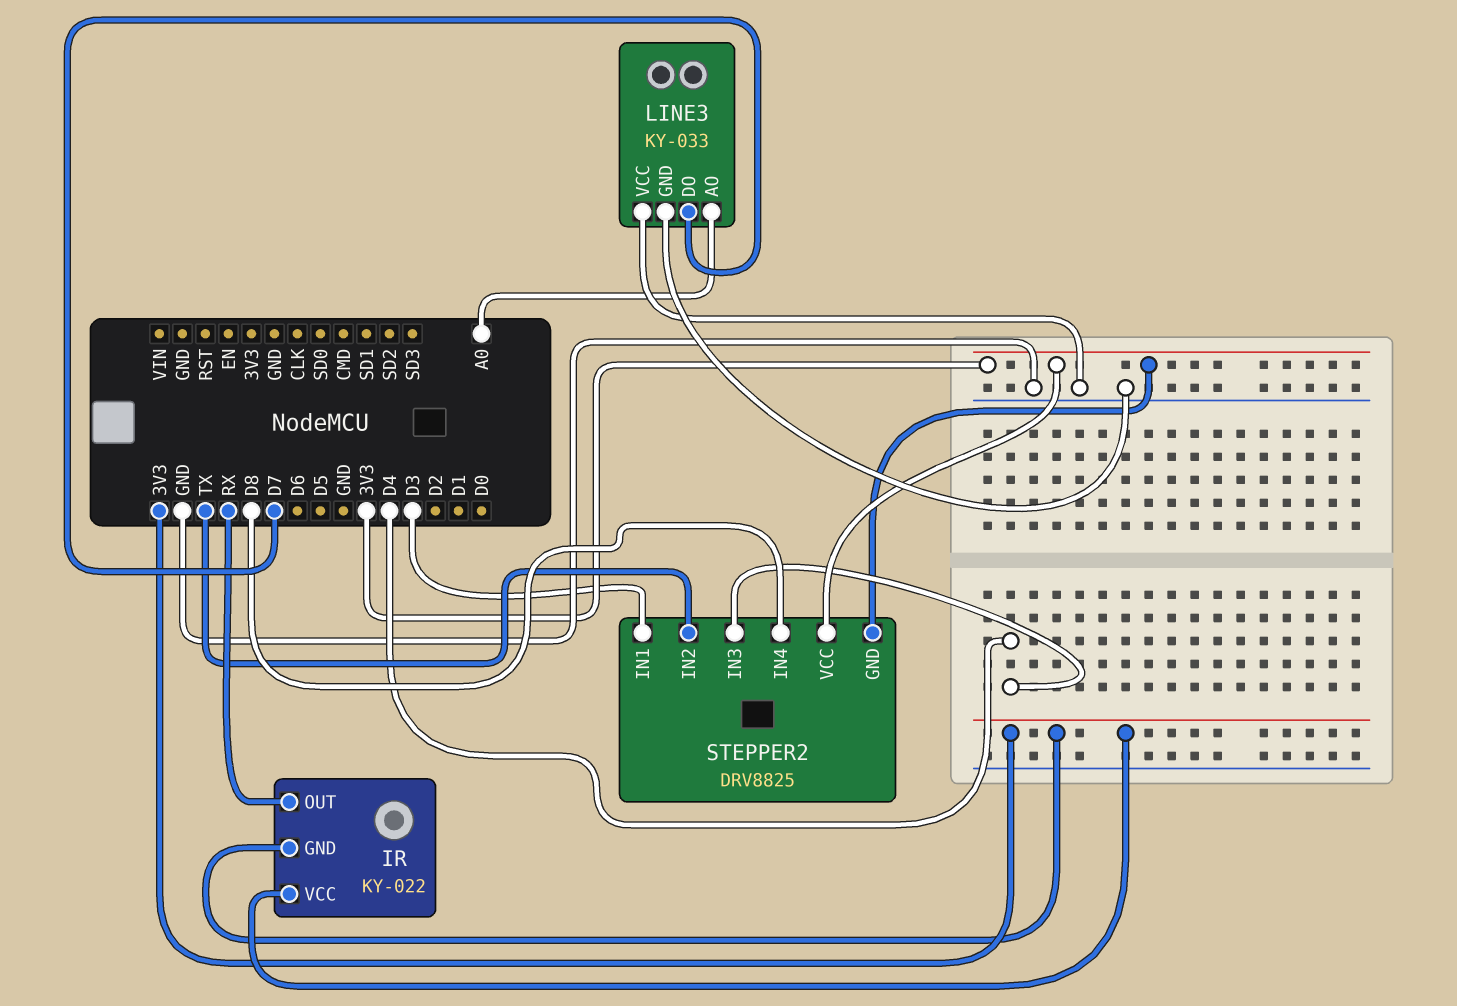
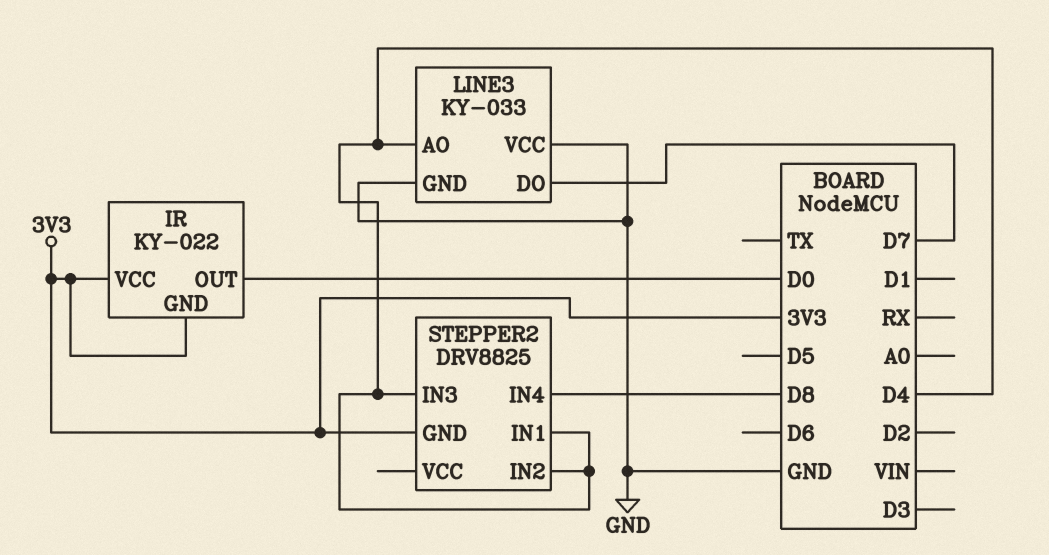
IR pin OUT: RX -> D0
LINE3 pin AO: A0 -> D4
STEPPER2 pin IN1: D3 -> D4
STEPPER2 pin IN2: TX -> D4
STEPPER2 pin VCC: 3V3 -> none

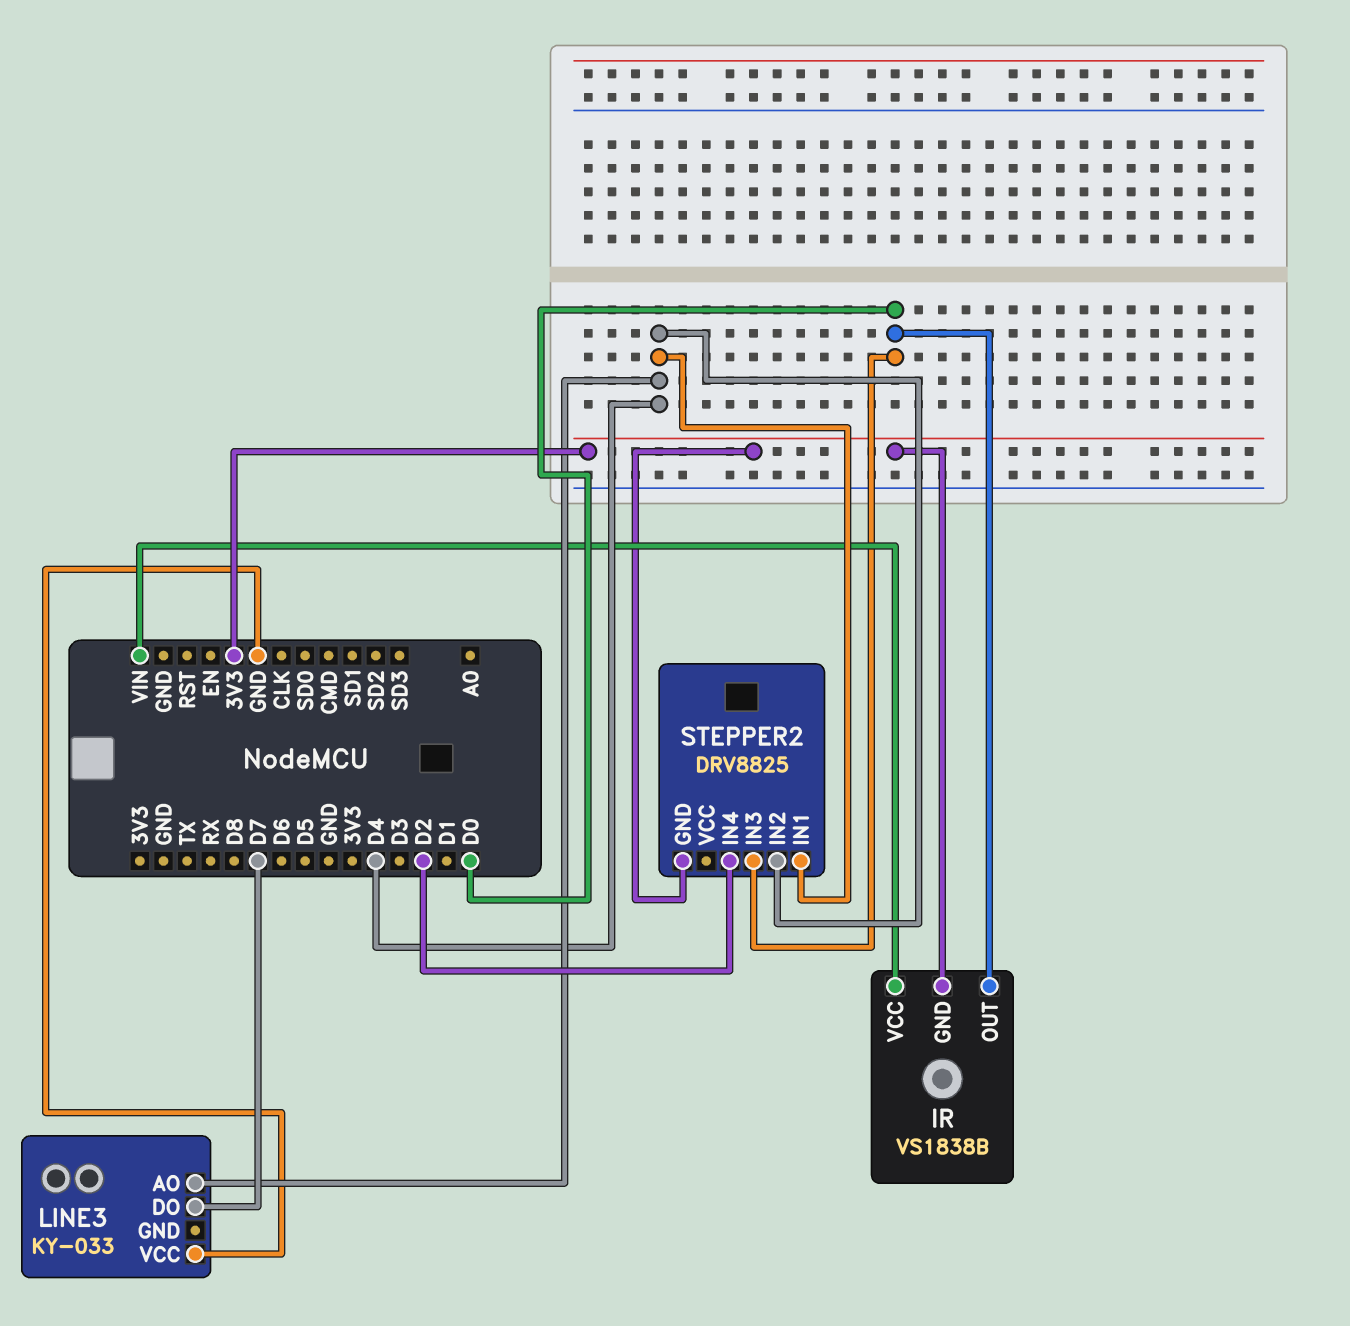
IR: KY-022 -> VS1838B
IR pin VCC: 3V3 -> VIN
LINE3 pin GND: GND -> none
STEPPER2 pin IN3: D4 -> D0
STEPPER2 pin IN4: D8 -> D2

